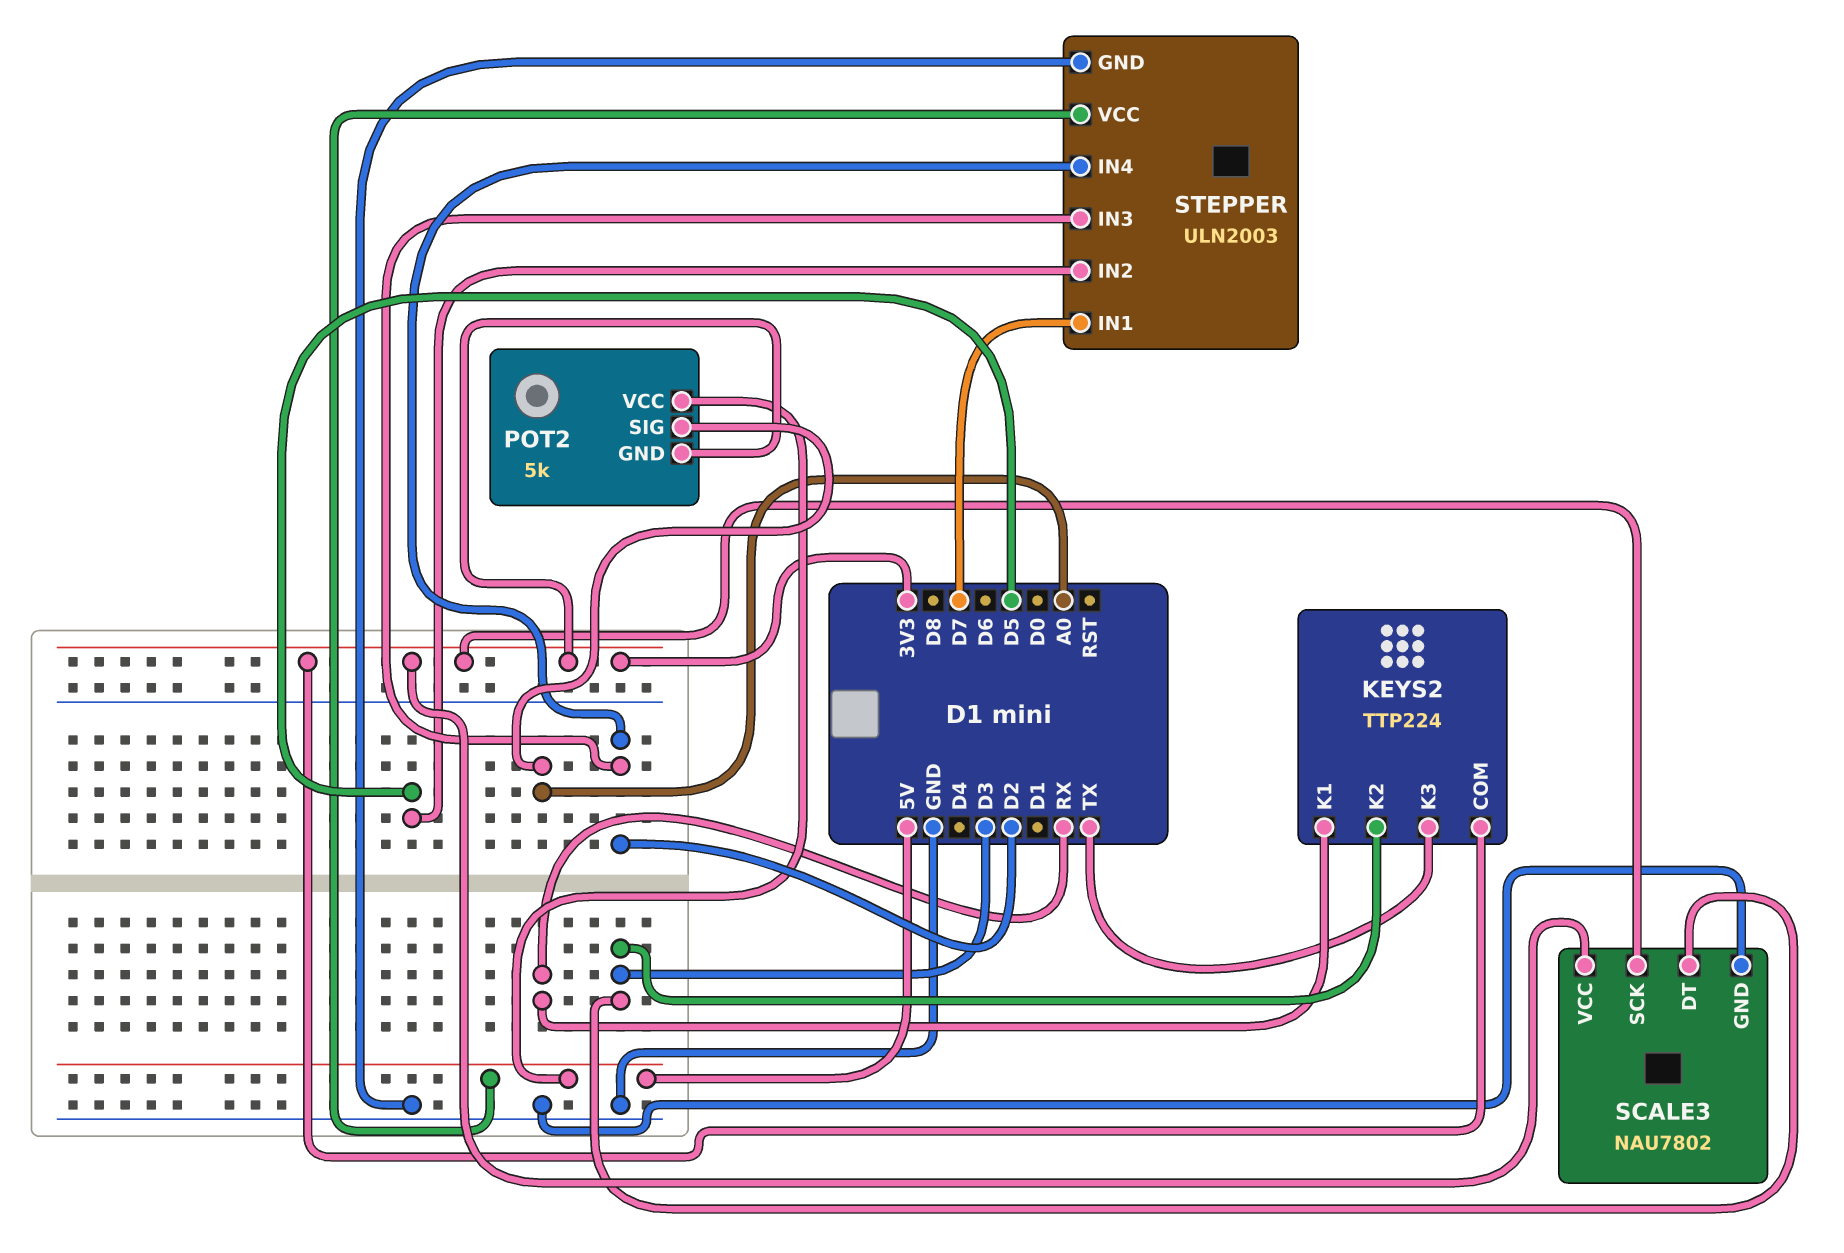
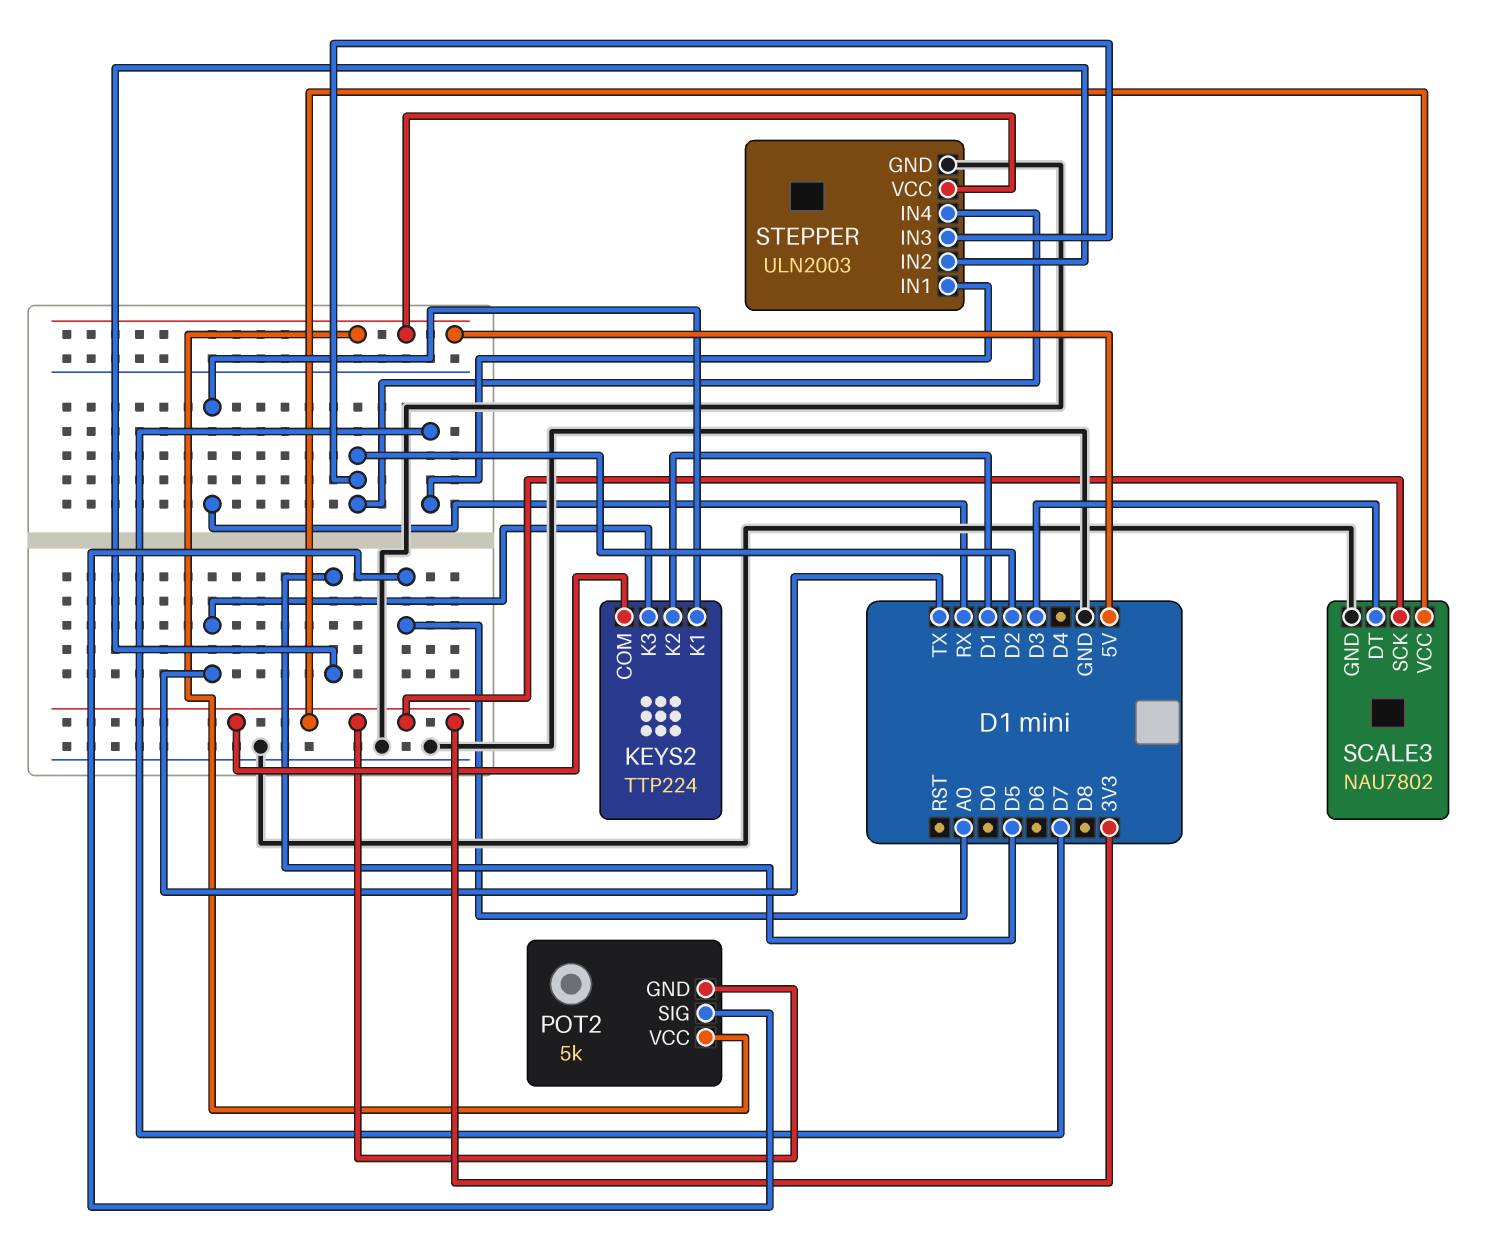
KEYS2 pin K2: D3 -> D1

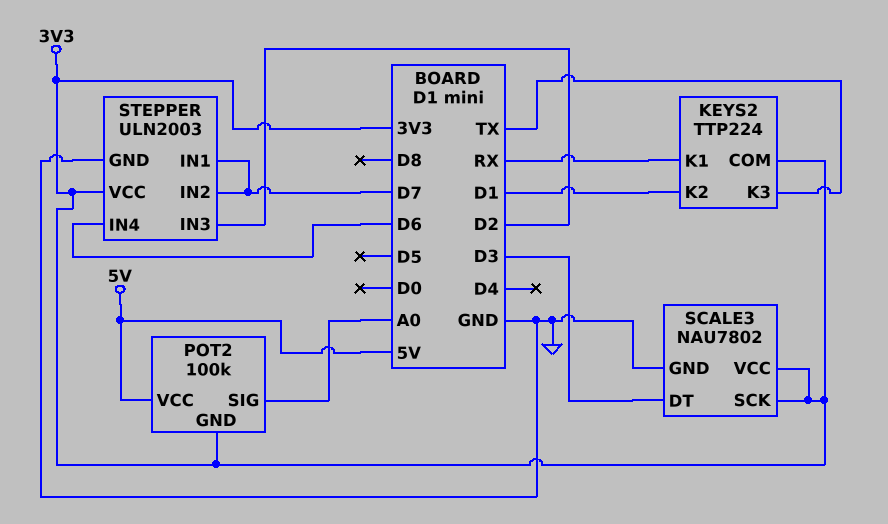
POT2: 5k -> 100k
STEPPER pin IN2: D5 -> D7
STEPPER pin IN4: D2 -> D6
STEPPER pin VCC: 5V -> 3V3

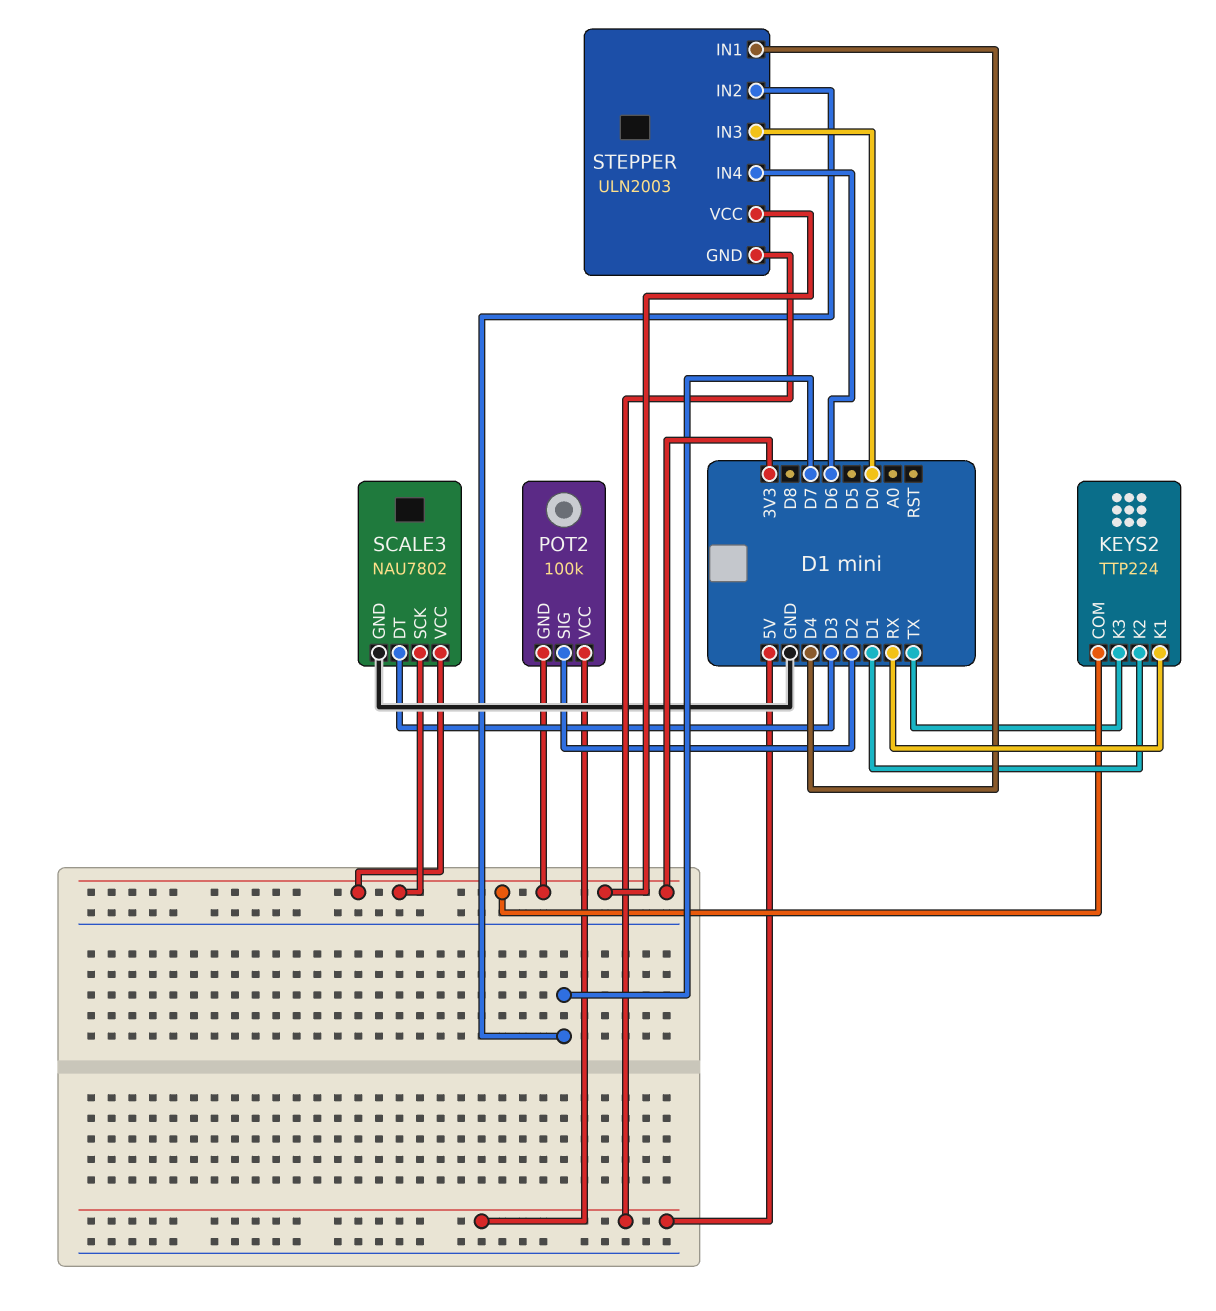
POT2 pin SIG: A0 -> D2
STEPPER pin GND: GND -> 5V
STEPPER pin IN1: D7 -> D4
STEPPER pin IN3: D2 -> D0

